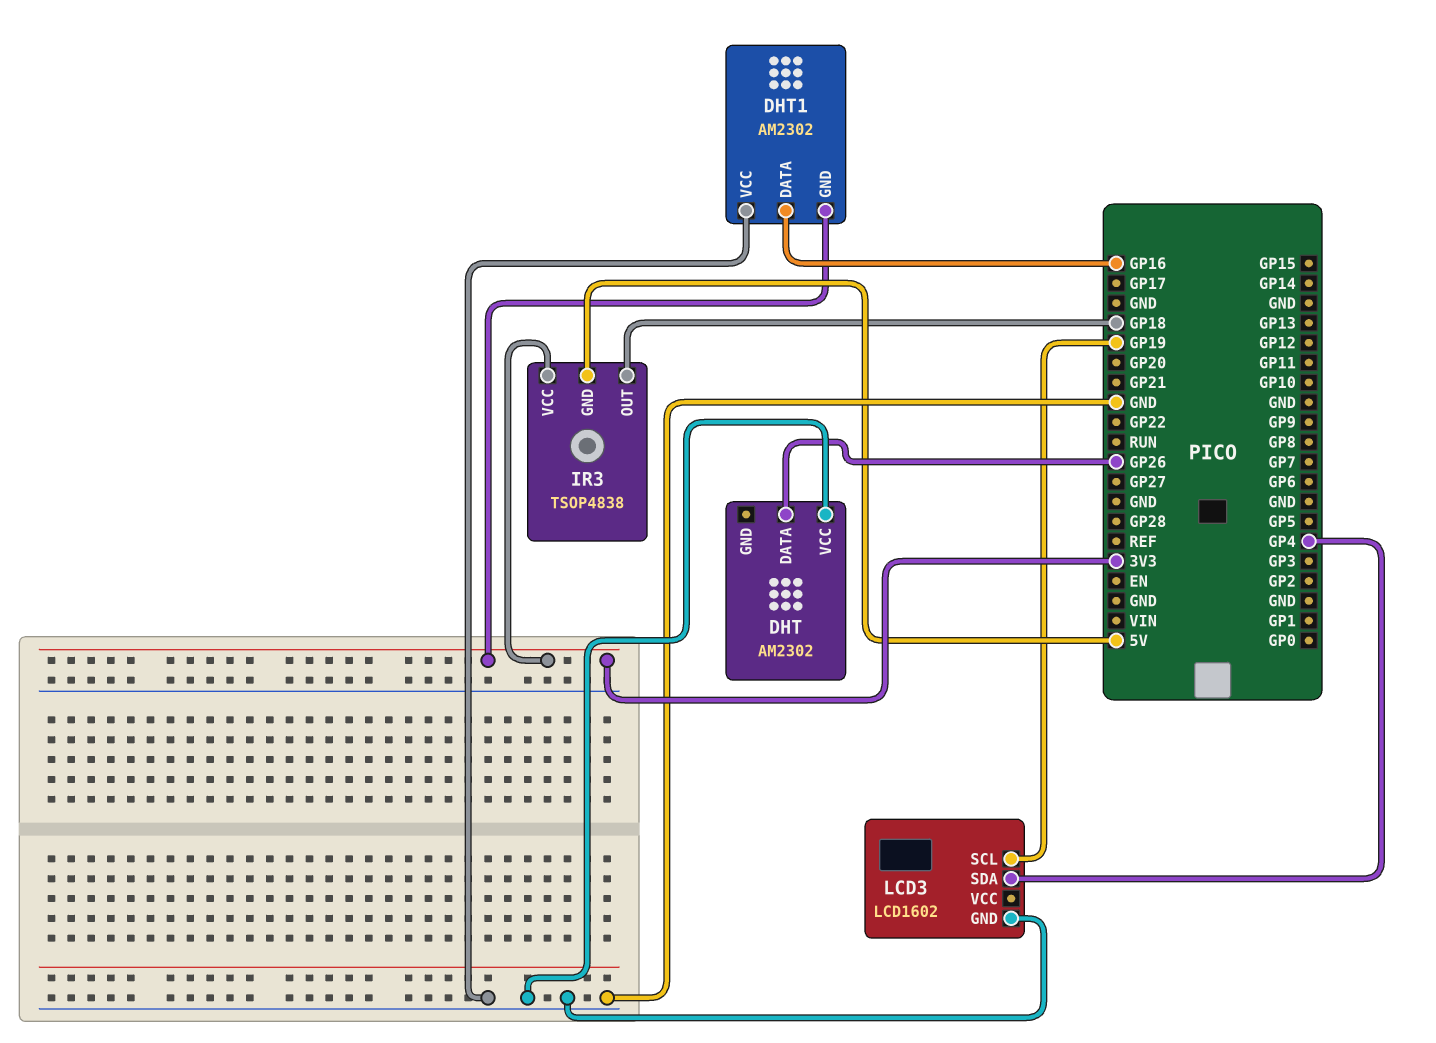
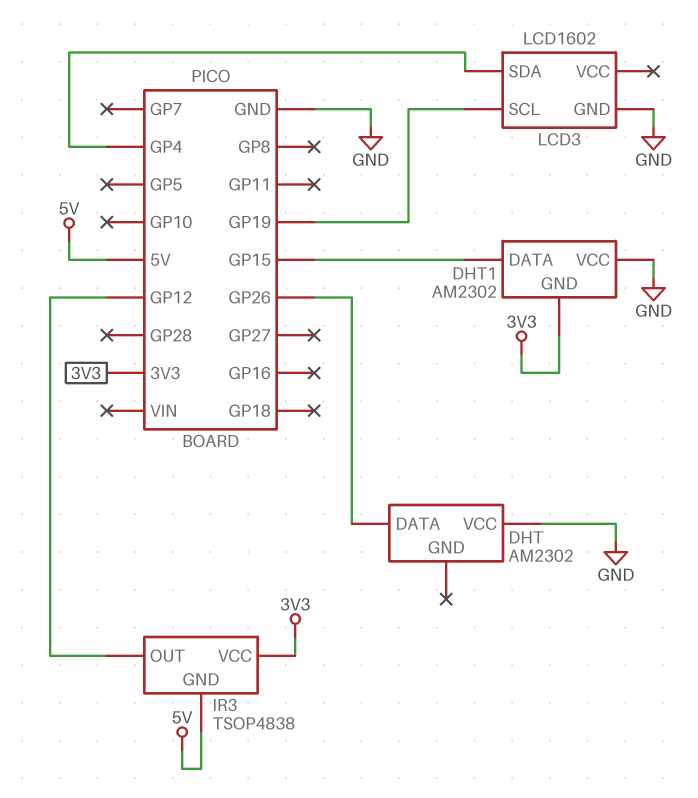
DHT1 pin DATA: GP16 -> GP15
IR3 pin OUT: GP18 -> GP12

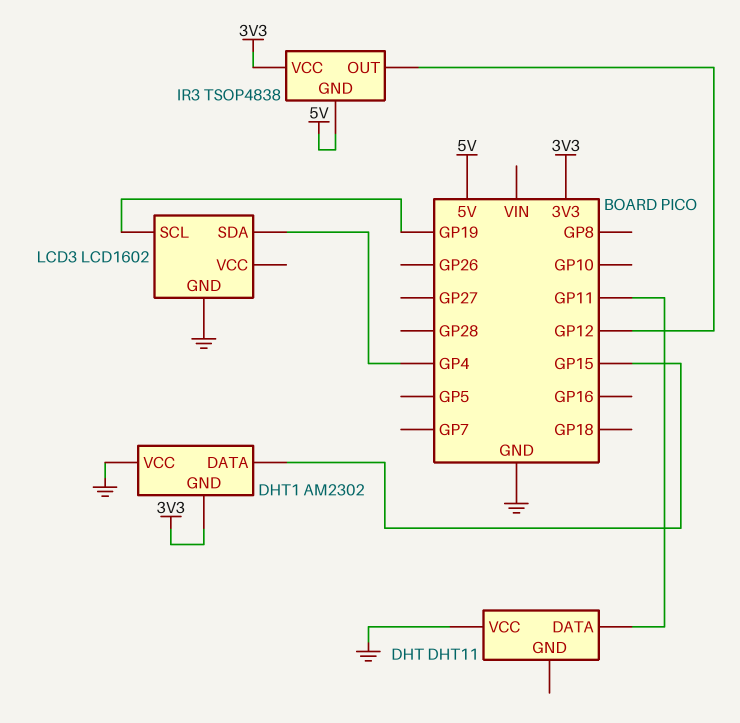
DHT: AM2302 -> DHT11
DHT pin DATA: GP26 -> GP11

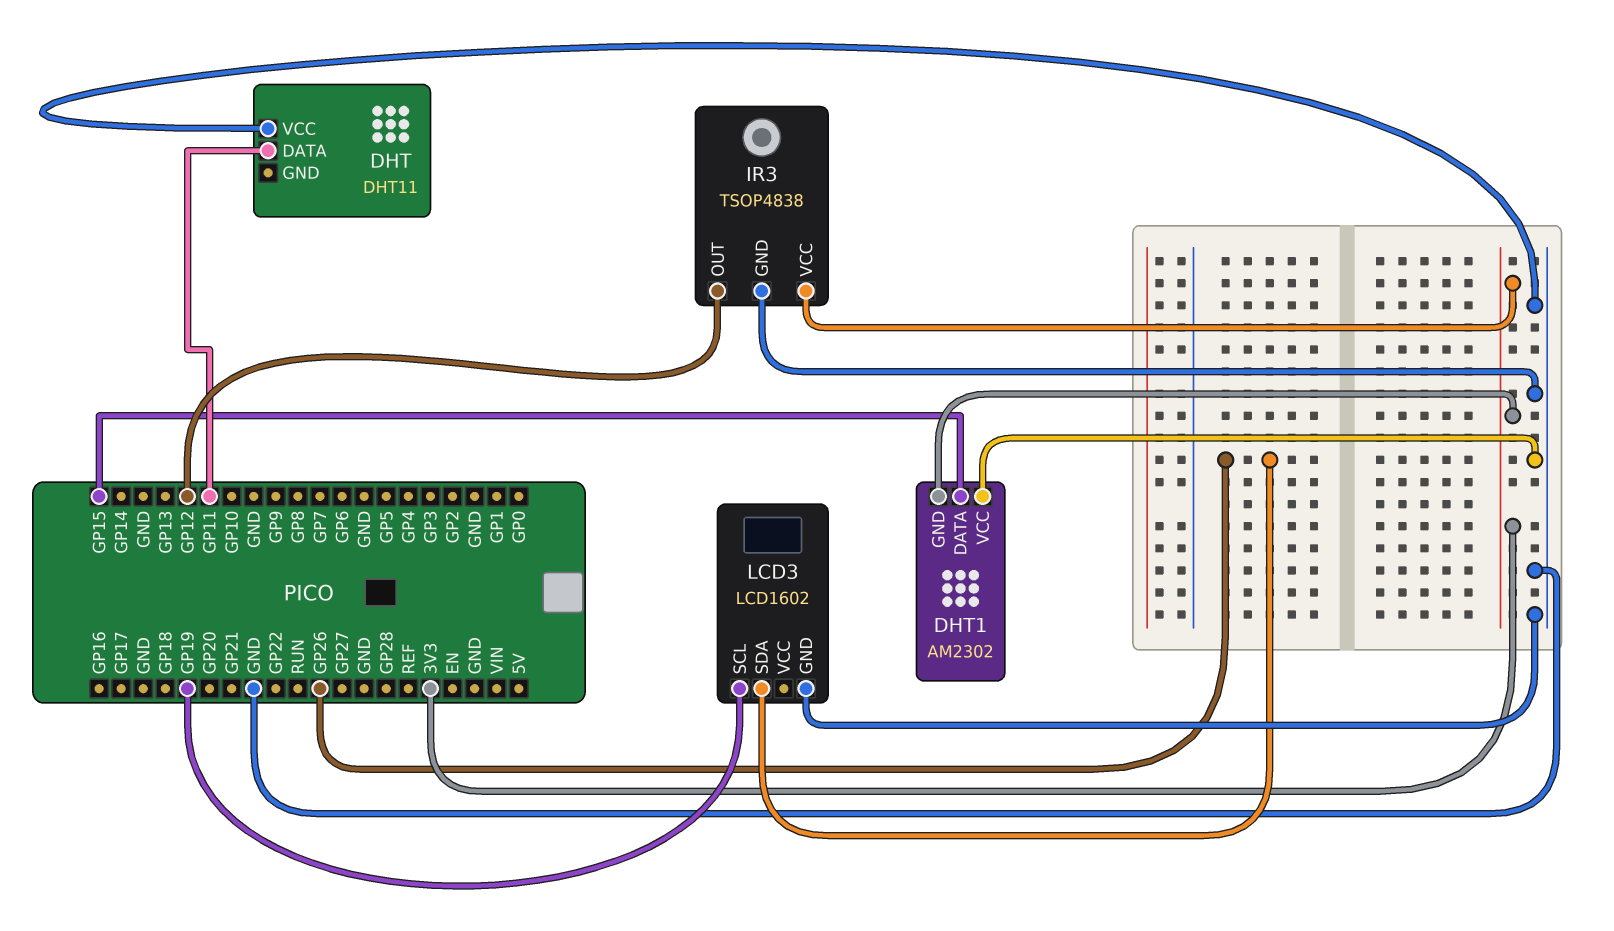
IR3 pin GND: 5V -> GND
LCD3 pin SDA: GP4 -> GP26

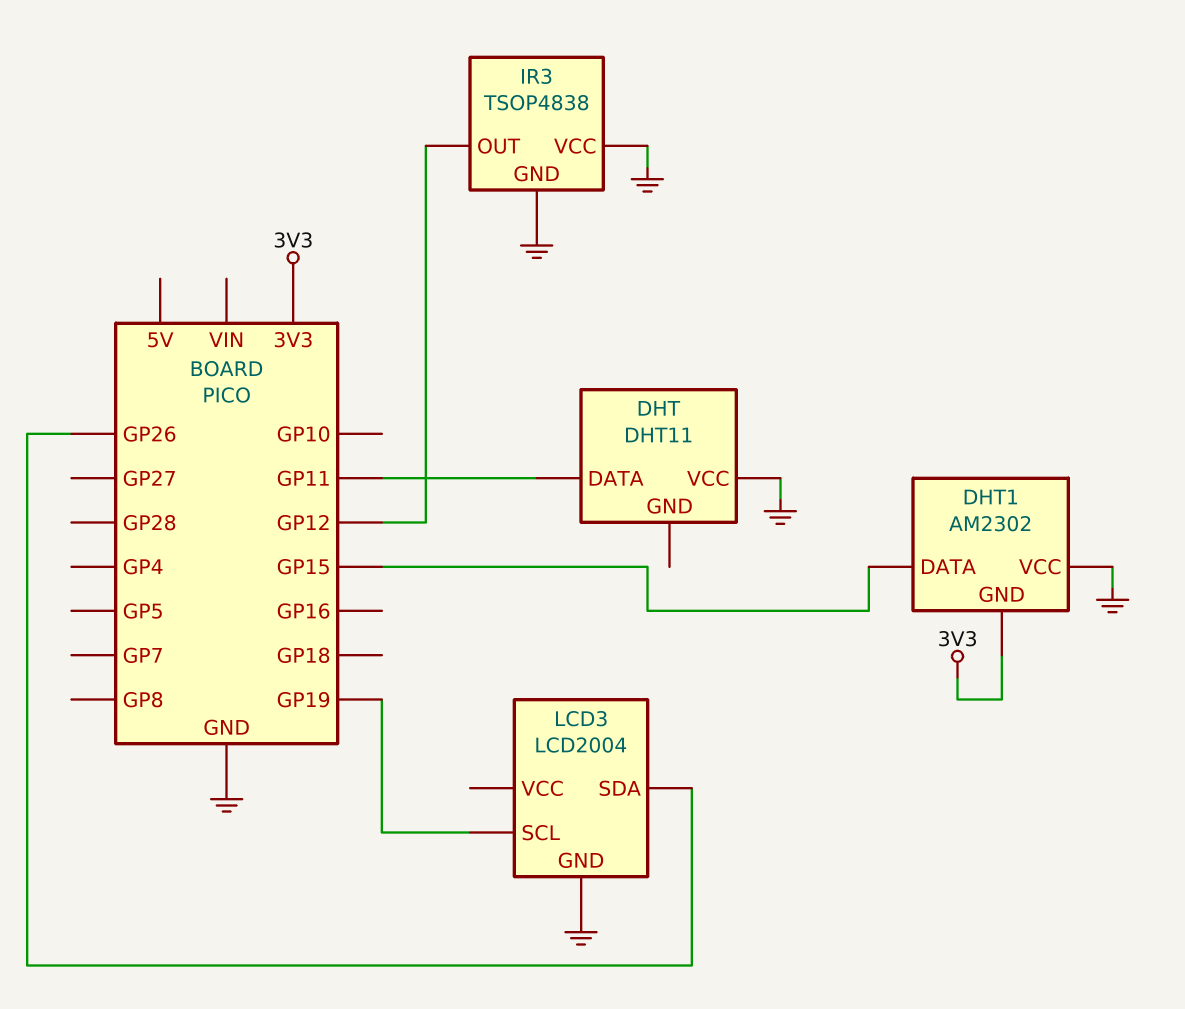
IR3 pin VCC: 3V3 -> GND
LCD3: LCD1602 -> LCD2004

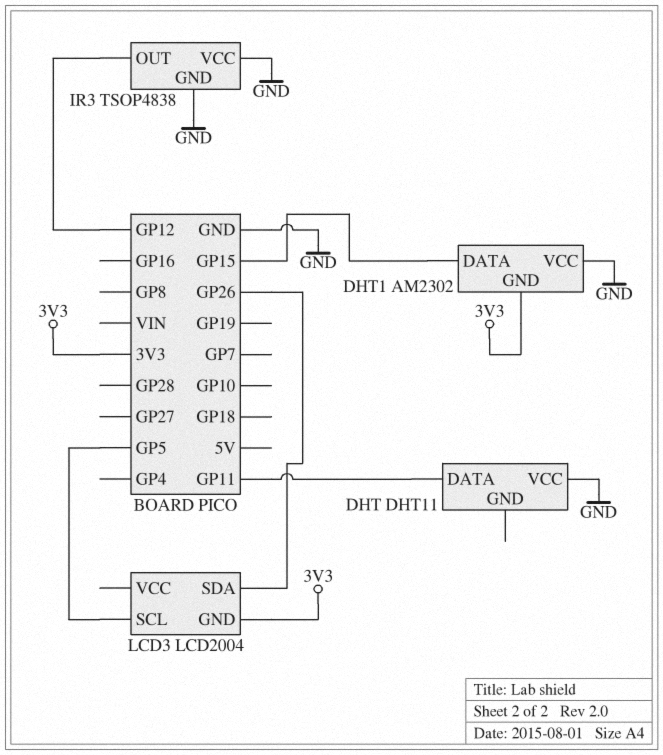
LCD3 pin GND: GND -> 3V3
LCD3 pin SCL: GP19 -> GP5

